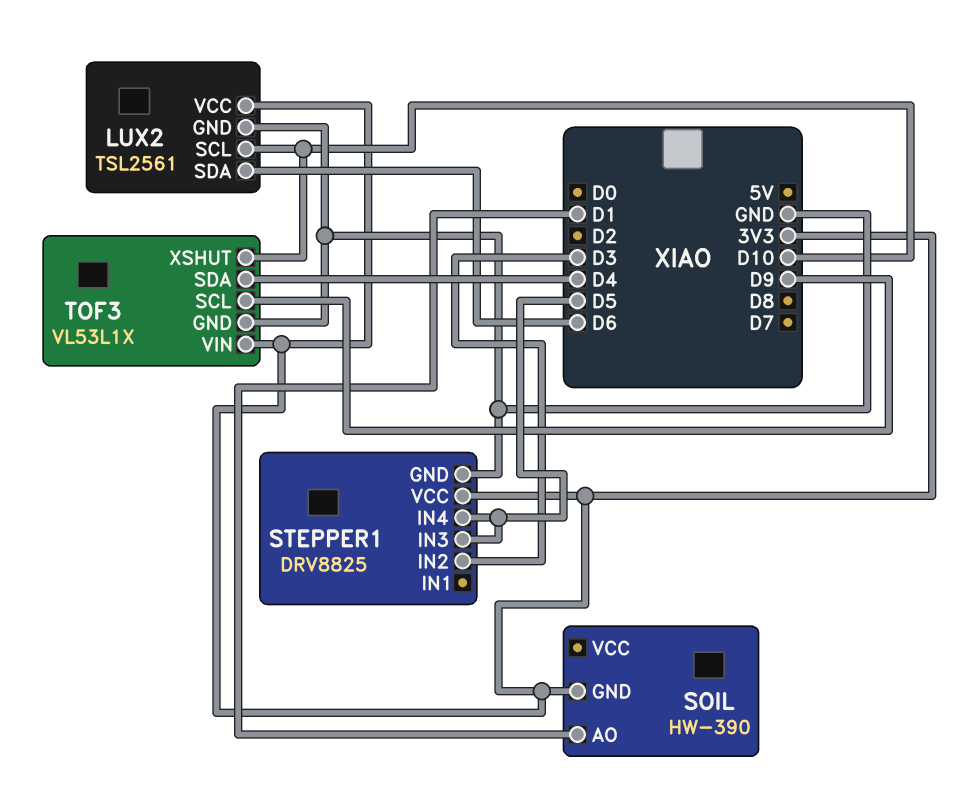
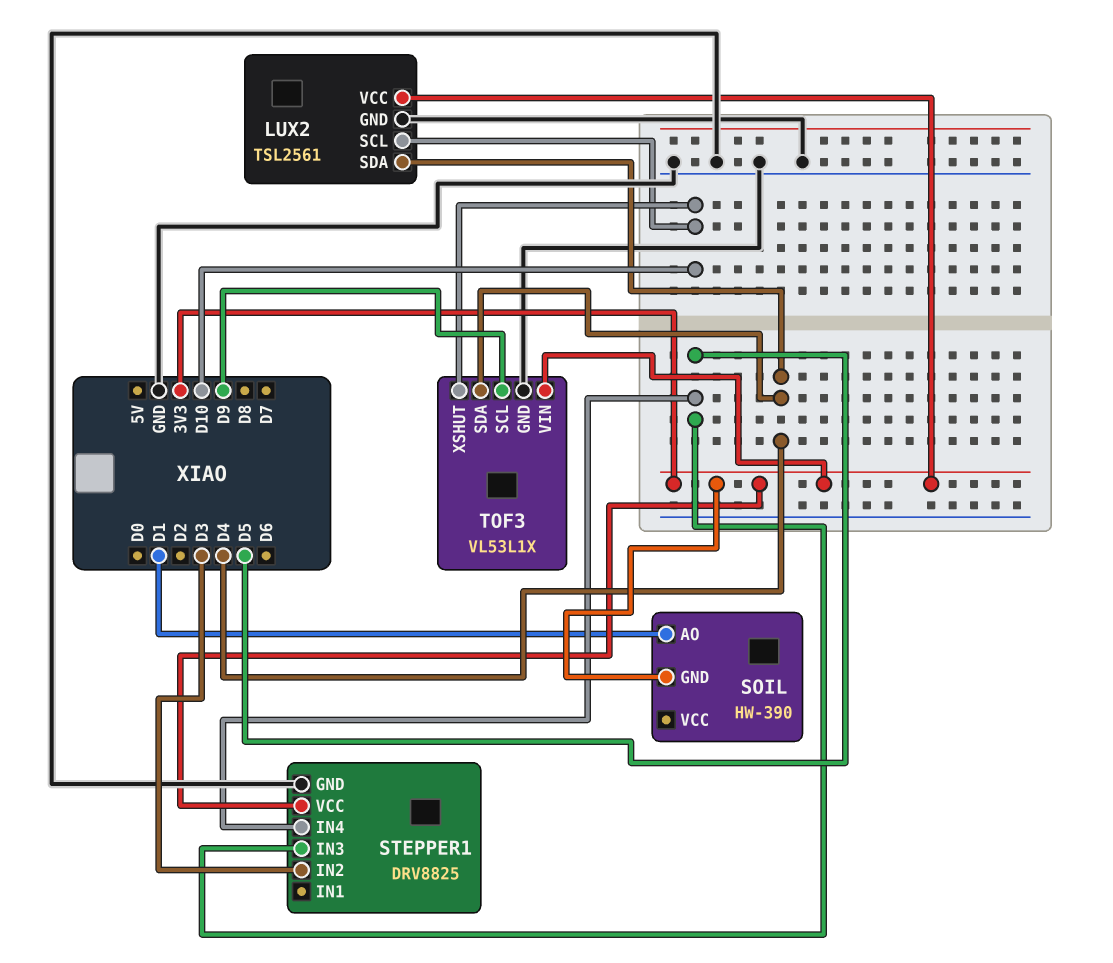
LUX2 pin SDA: D6 -> D4

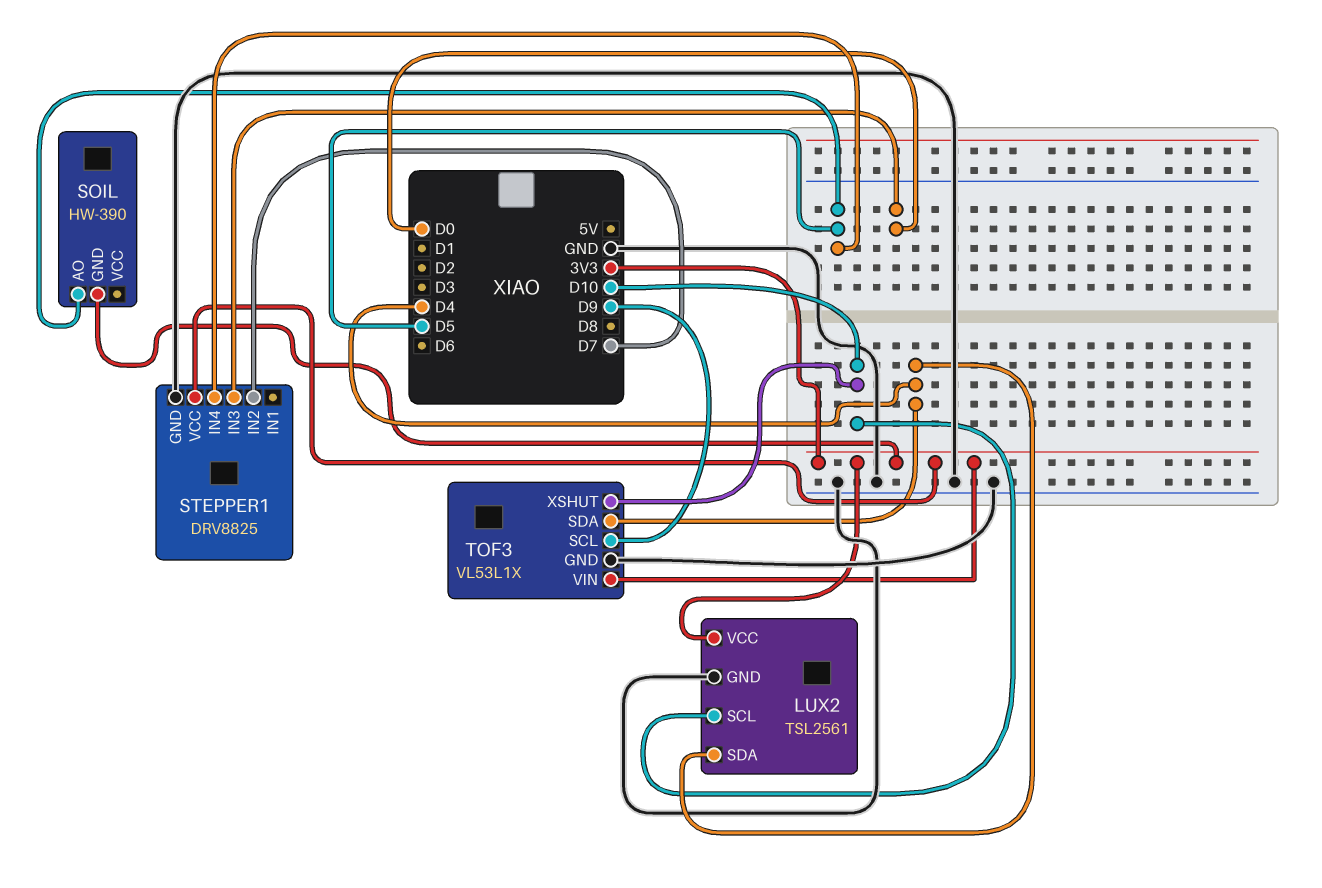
SOIL pin AO: D1 -> D5
STEPPER1 pin IN2: D3 -> D7
STEPPER1 pin IN3: D5 -> D0

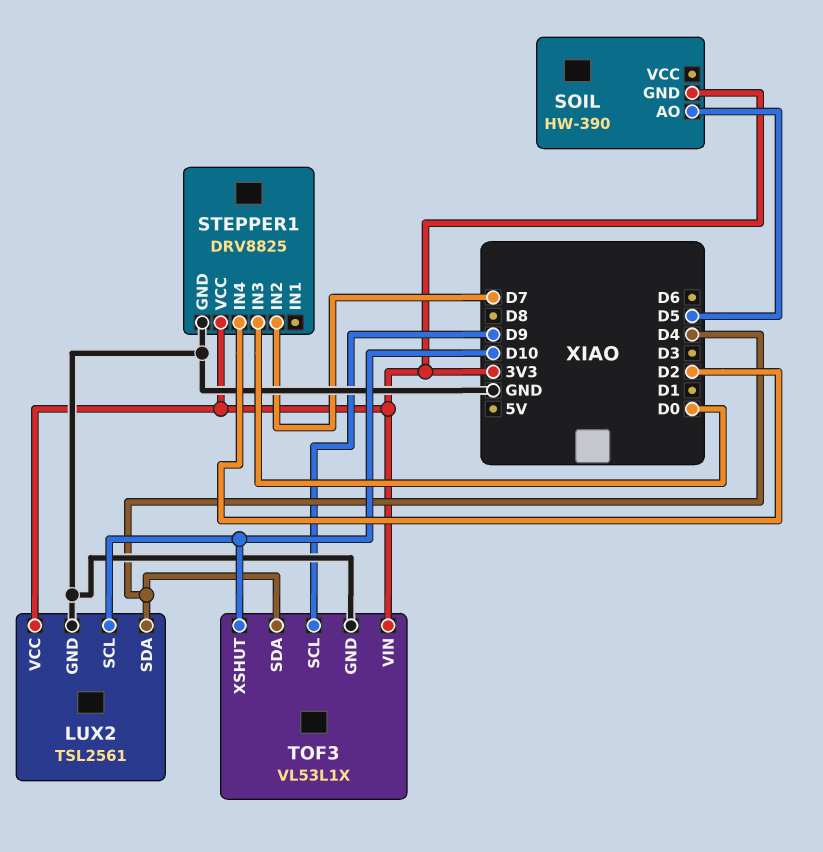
STEPPER1 pin IN4: D5 -> D2

